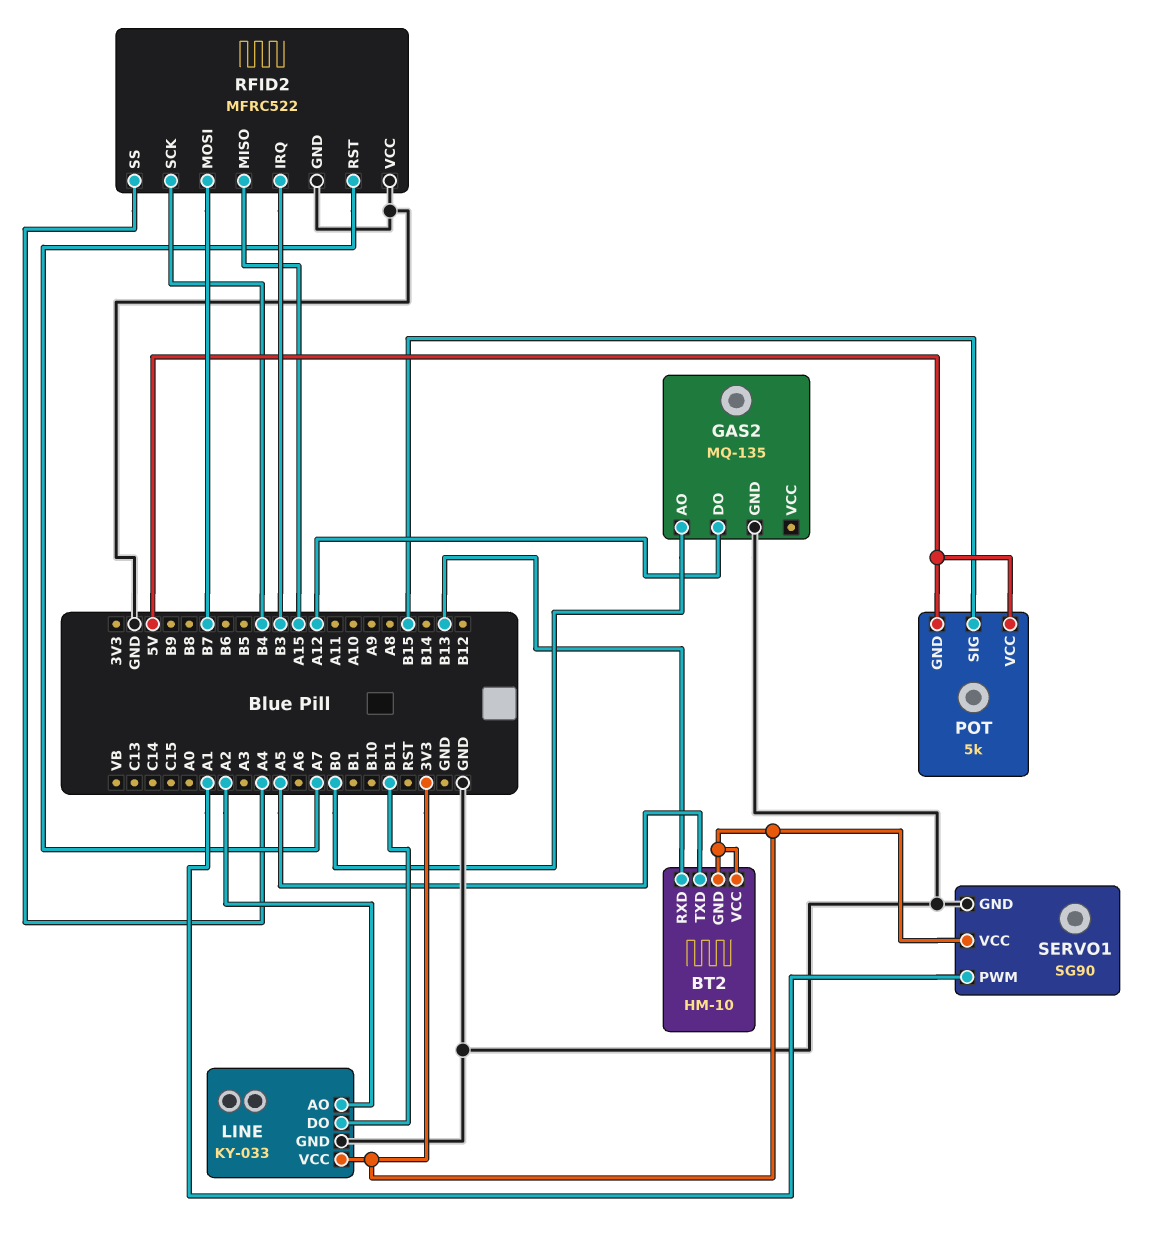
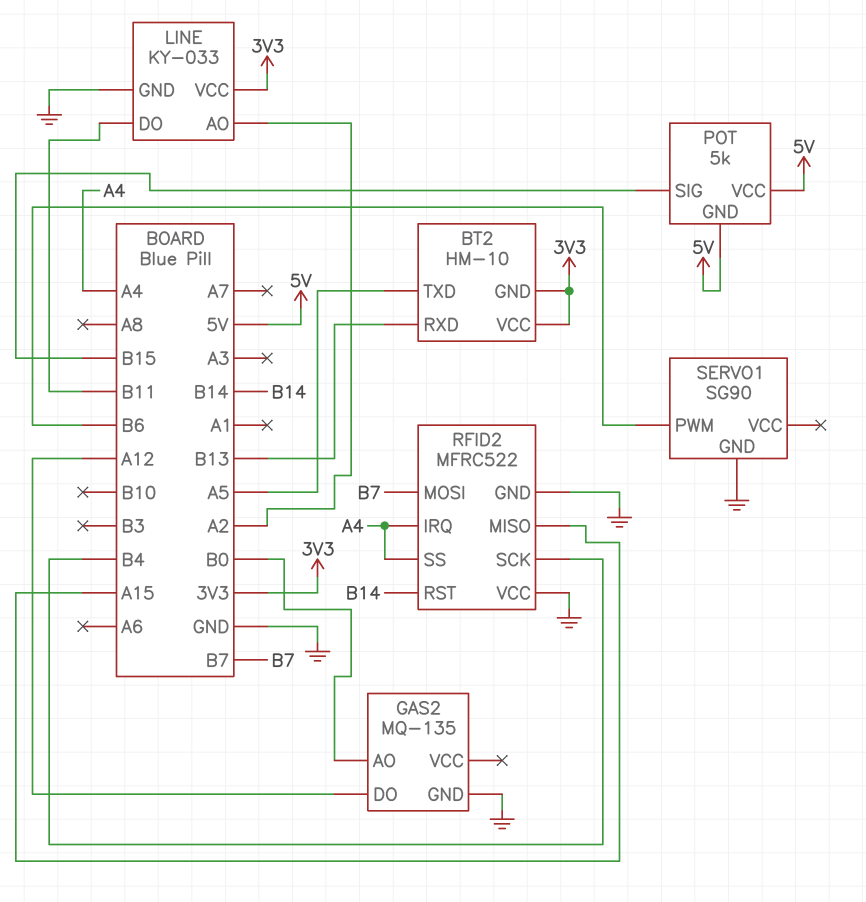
RFID2 pin IRQ: B3 -> A4
RFID2 pin RST: A7 -> B14
SERVO1 pin PWM: A1 -> B6
SERVO1 pin VCC: 3V3 -> none

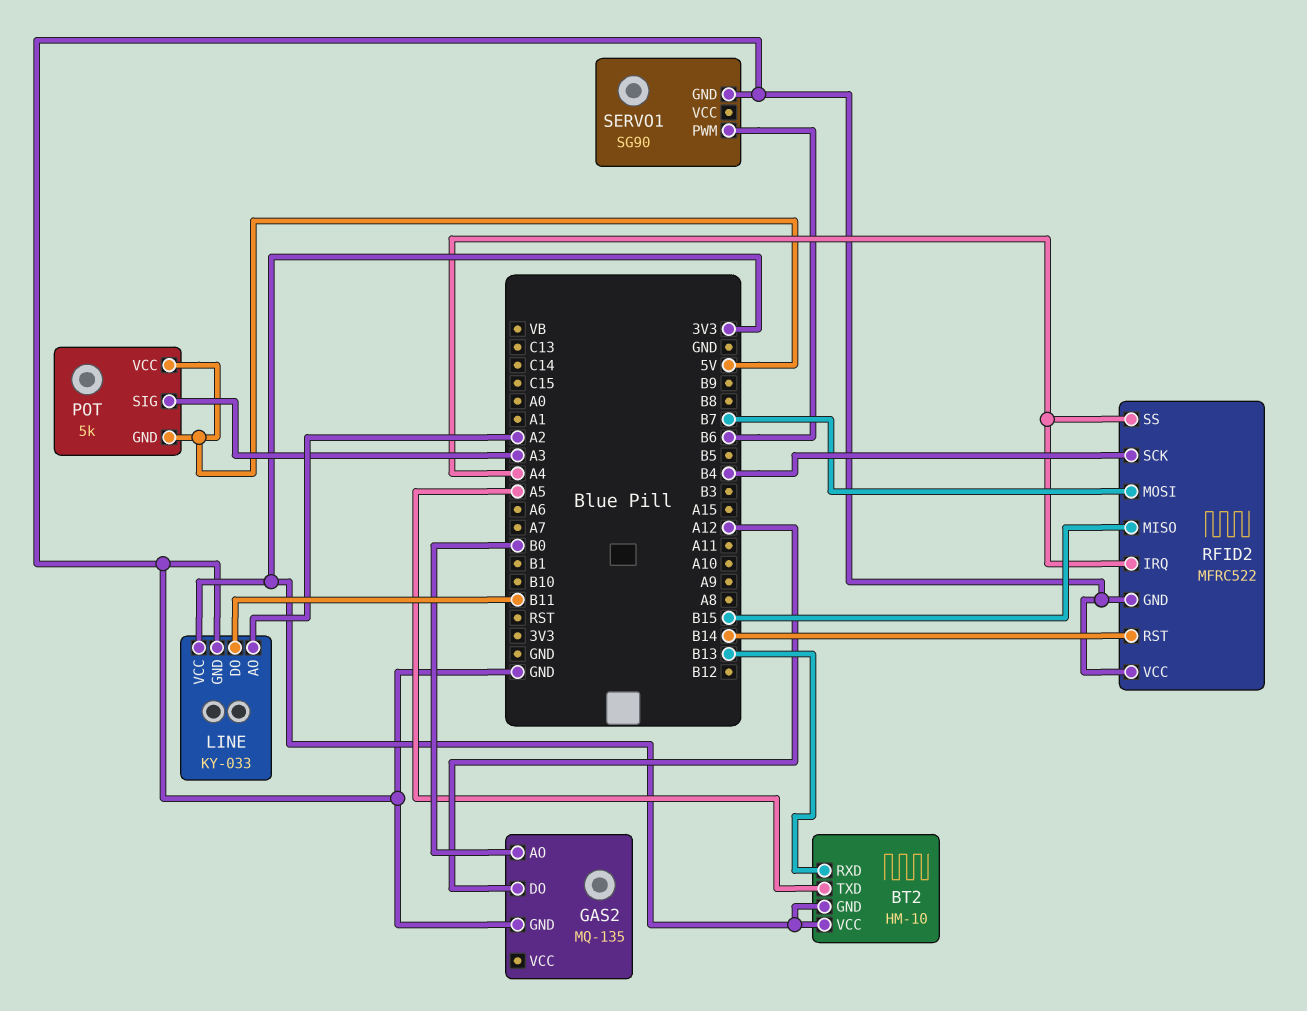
POT pin SIG: B15 -> A3
RFID2 pin MISO: A15 -> B15

